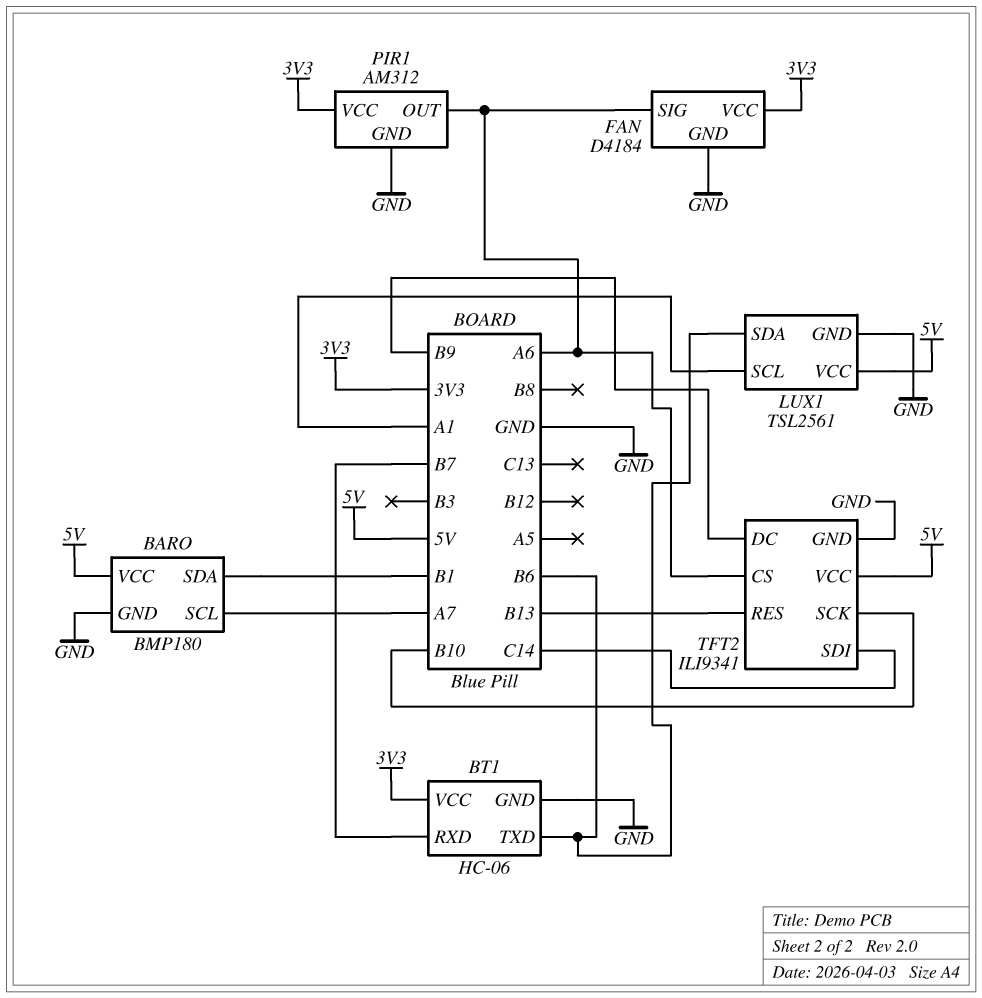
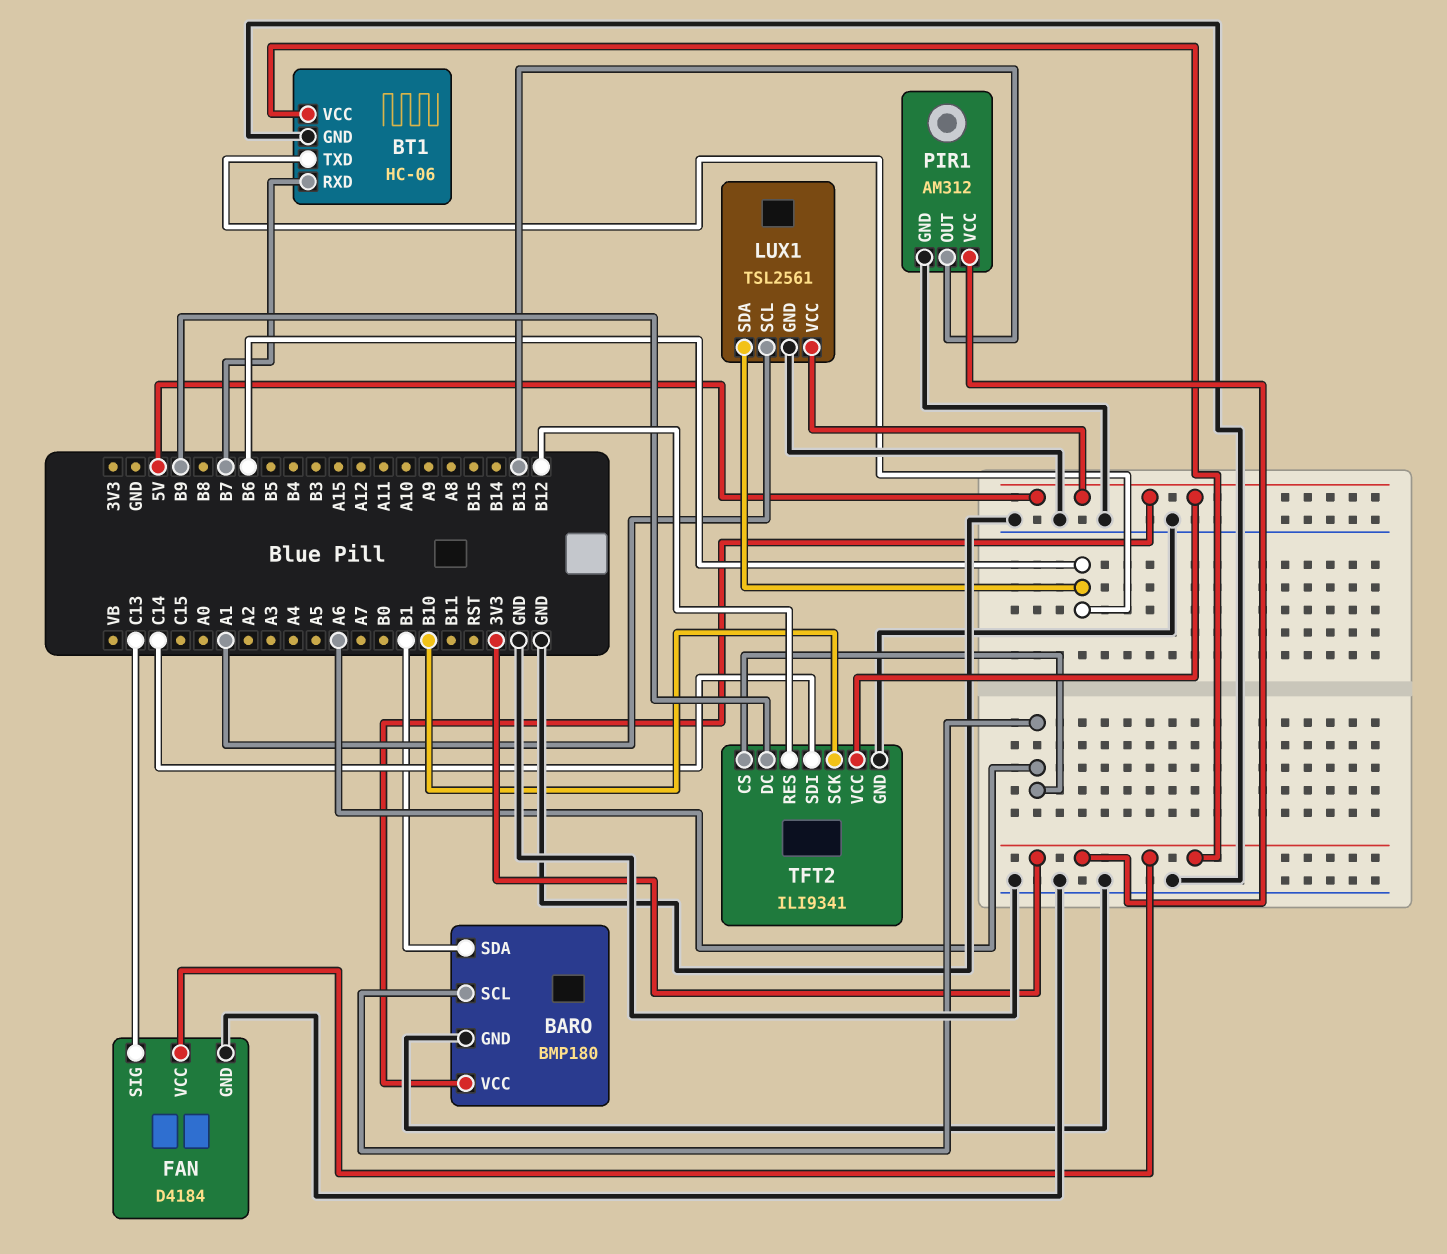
BARO pin SCL: A7 -> A6
FAN pin SIG: A6 -> C13
PIR1 pin OUT: A6 -> B13
TFT2 pin RES: B13 -> B12

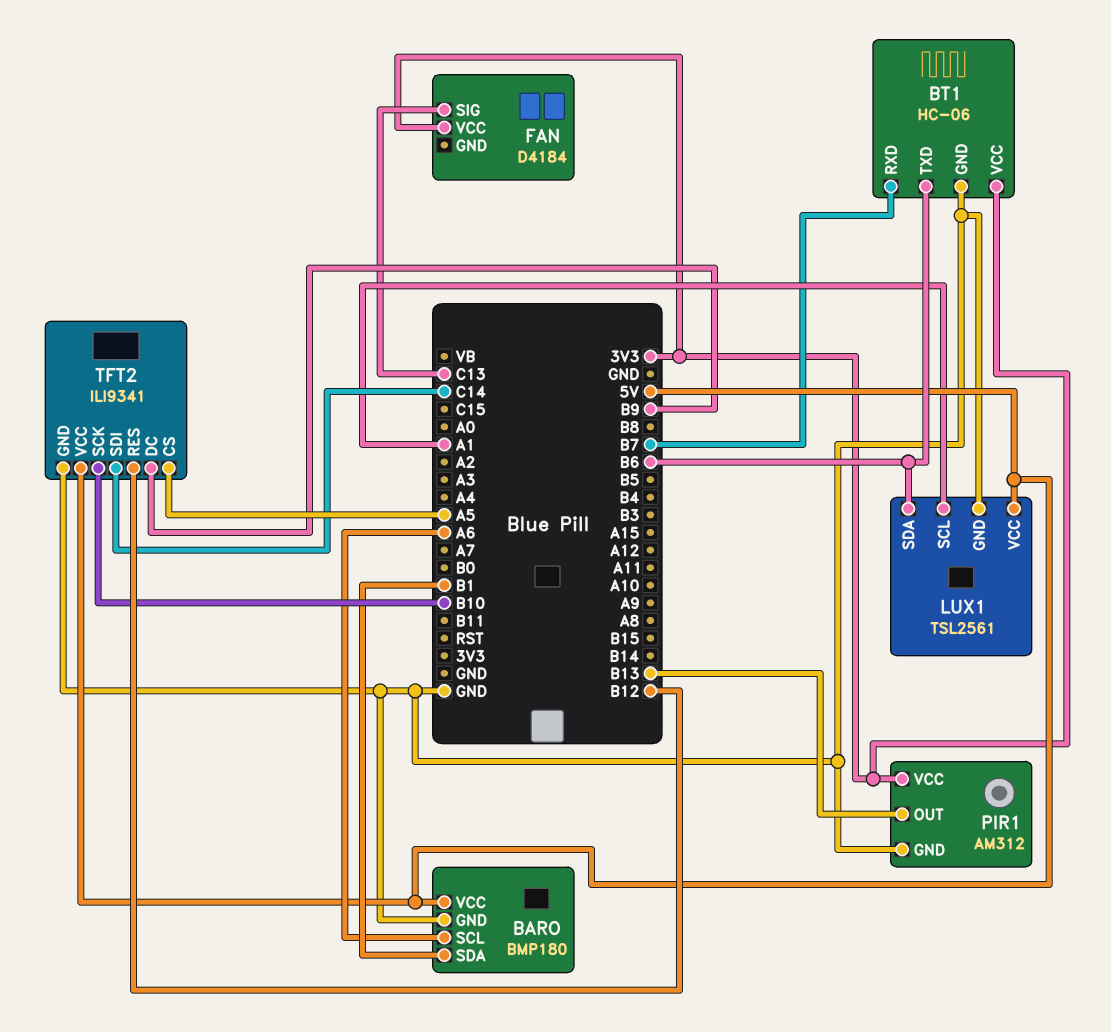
FAN pin GND: GND -> none
TFT2 pin CS: A6 -> A5

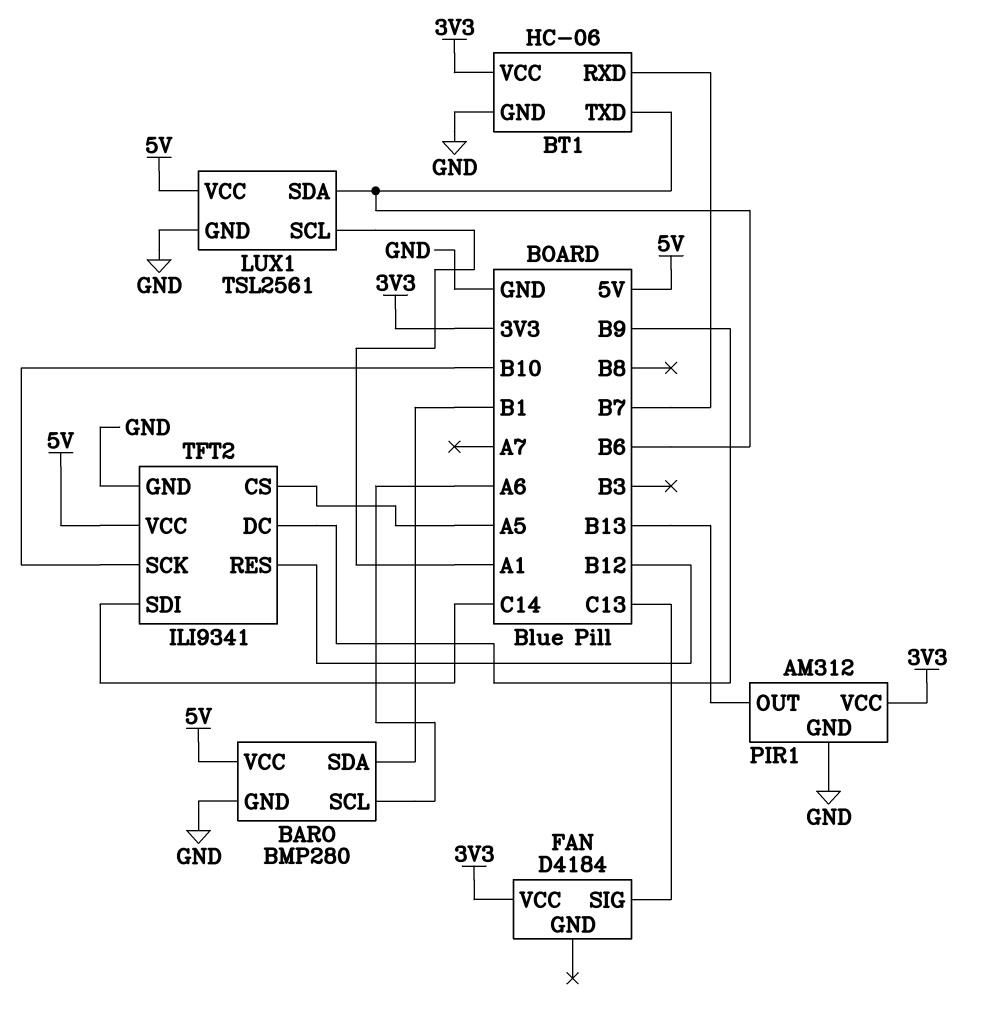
BARO: BMP180 -> BMP280

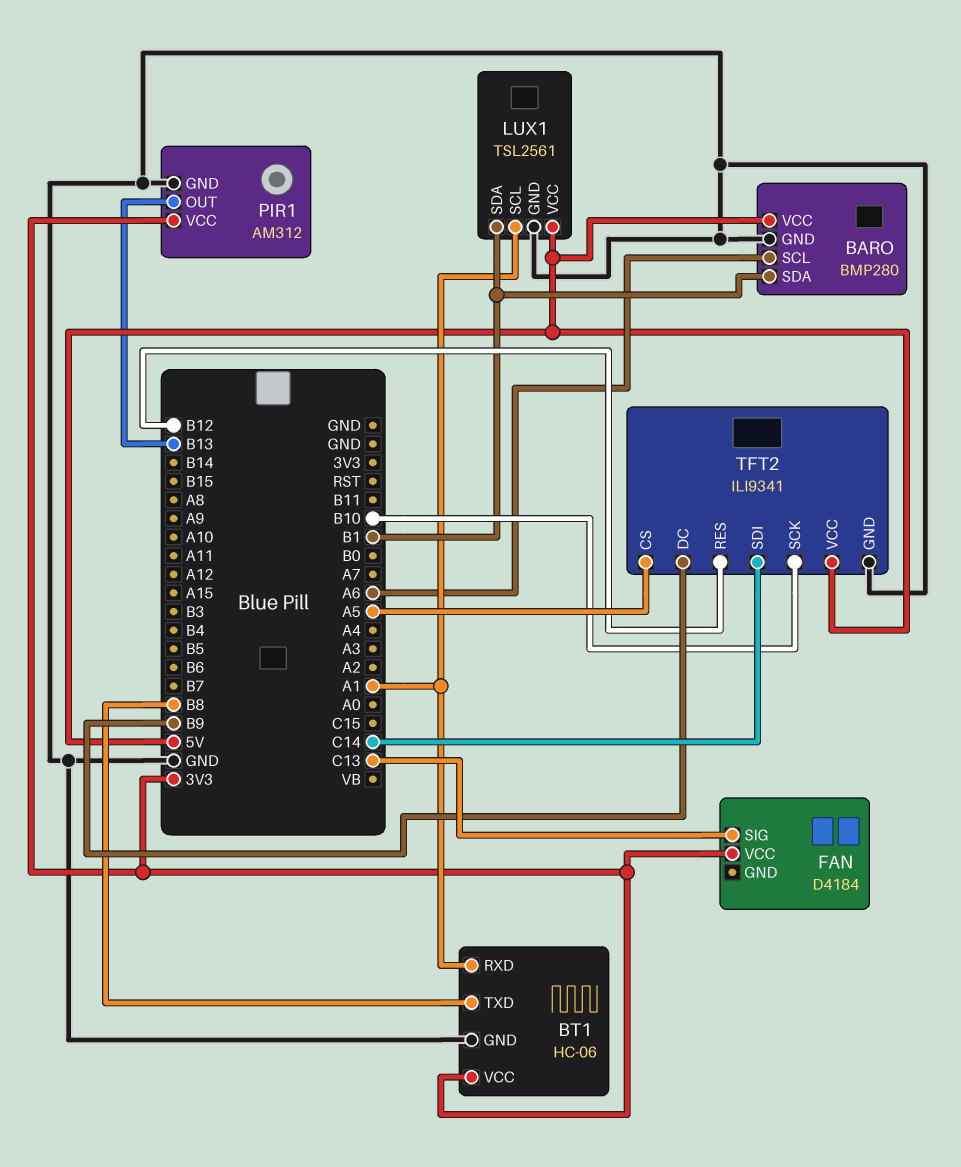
BT1 pin RXD: B7 -> A1
BT1 pin TXD: B6 -> B8
LUX1 pin SDA: B6 -> B1

